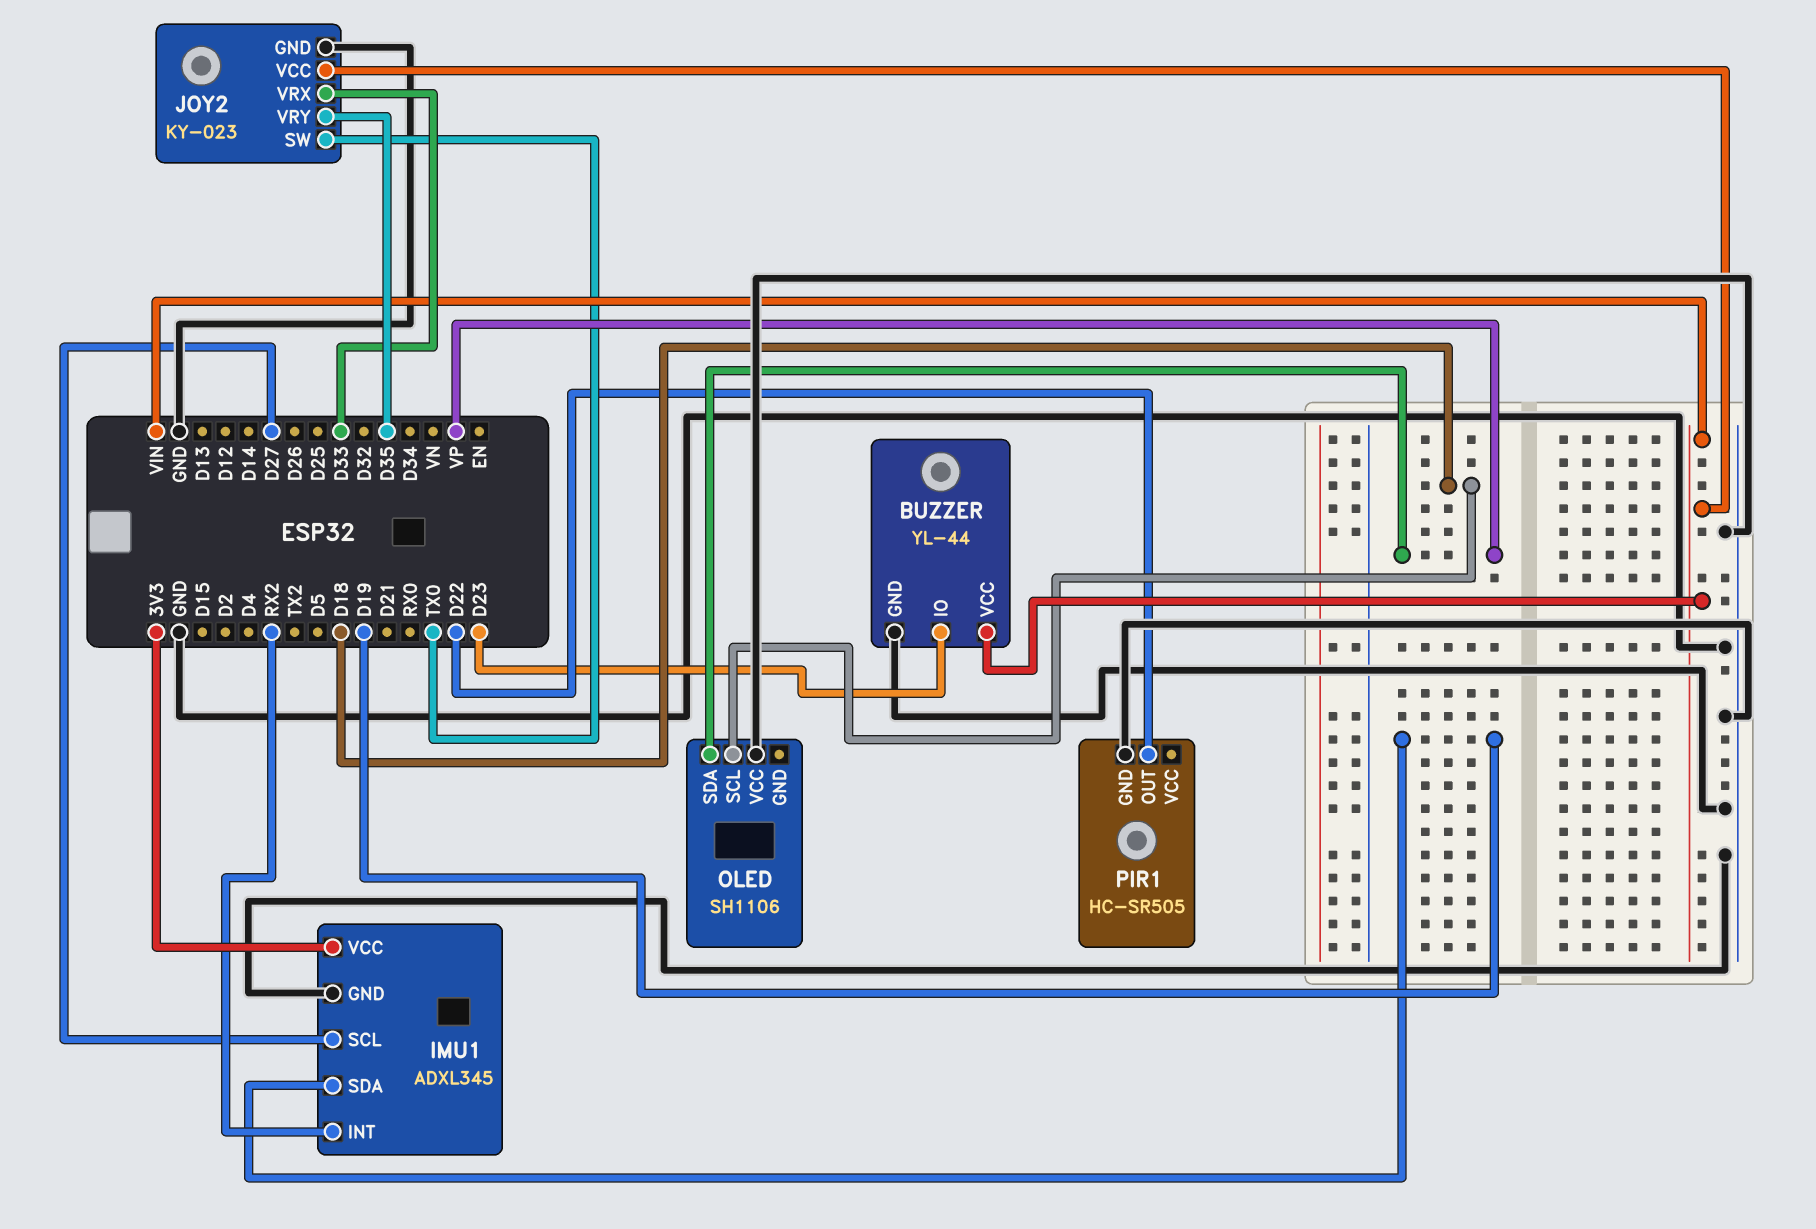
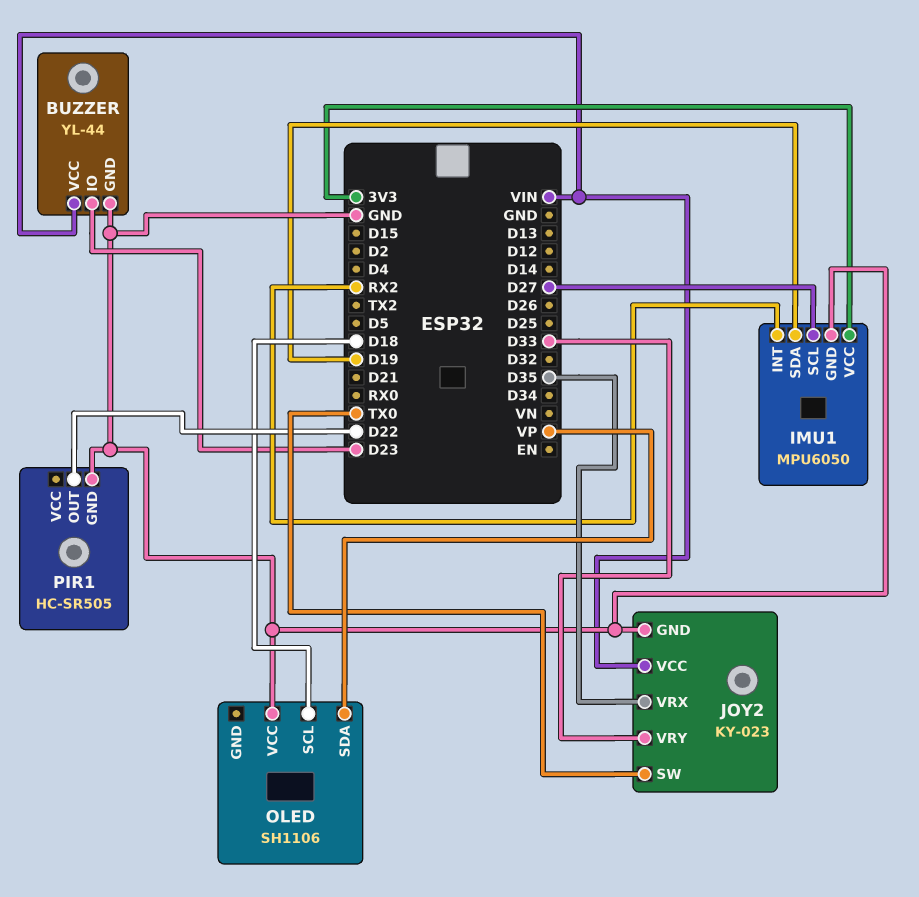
IMU1: ADXL345 -> MPU6050
JOY2 pin VRX: D33 -> D35
JOY2 pin VRY: D35 -> D33

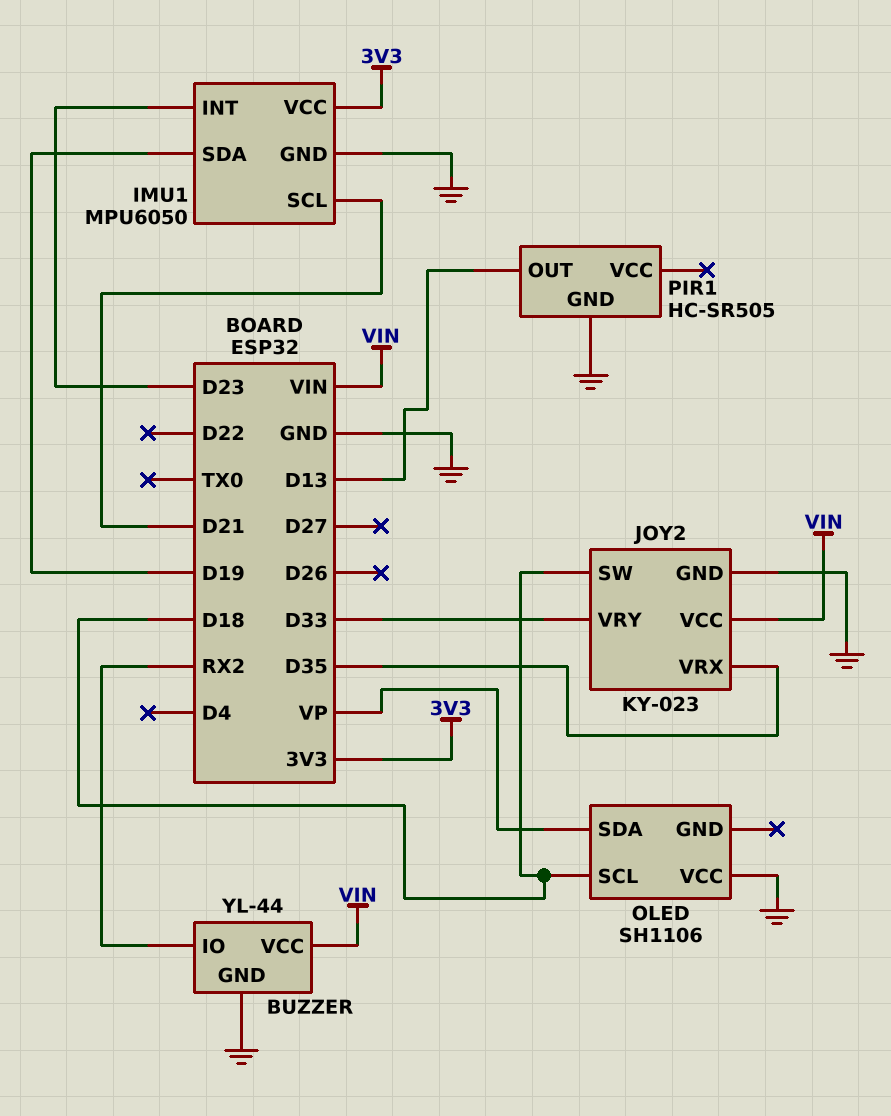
BUZZER pin IO: D23 -> RX2
IMU1 pin INT: RX2 -> D23
IMU1 pin SCL: D27 -> D21
JOY2 pin SW: TX0 -> D18
PIR1 pin OUT: D22 -> D13

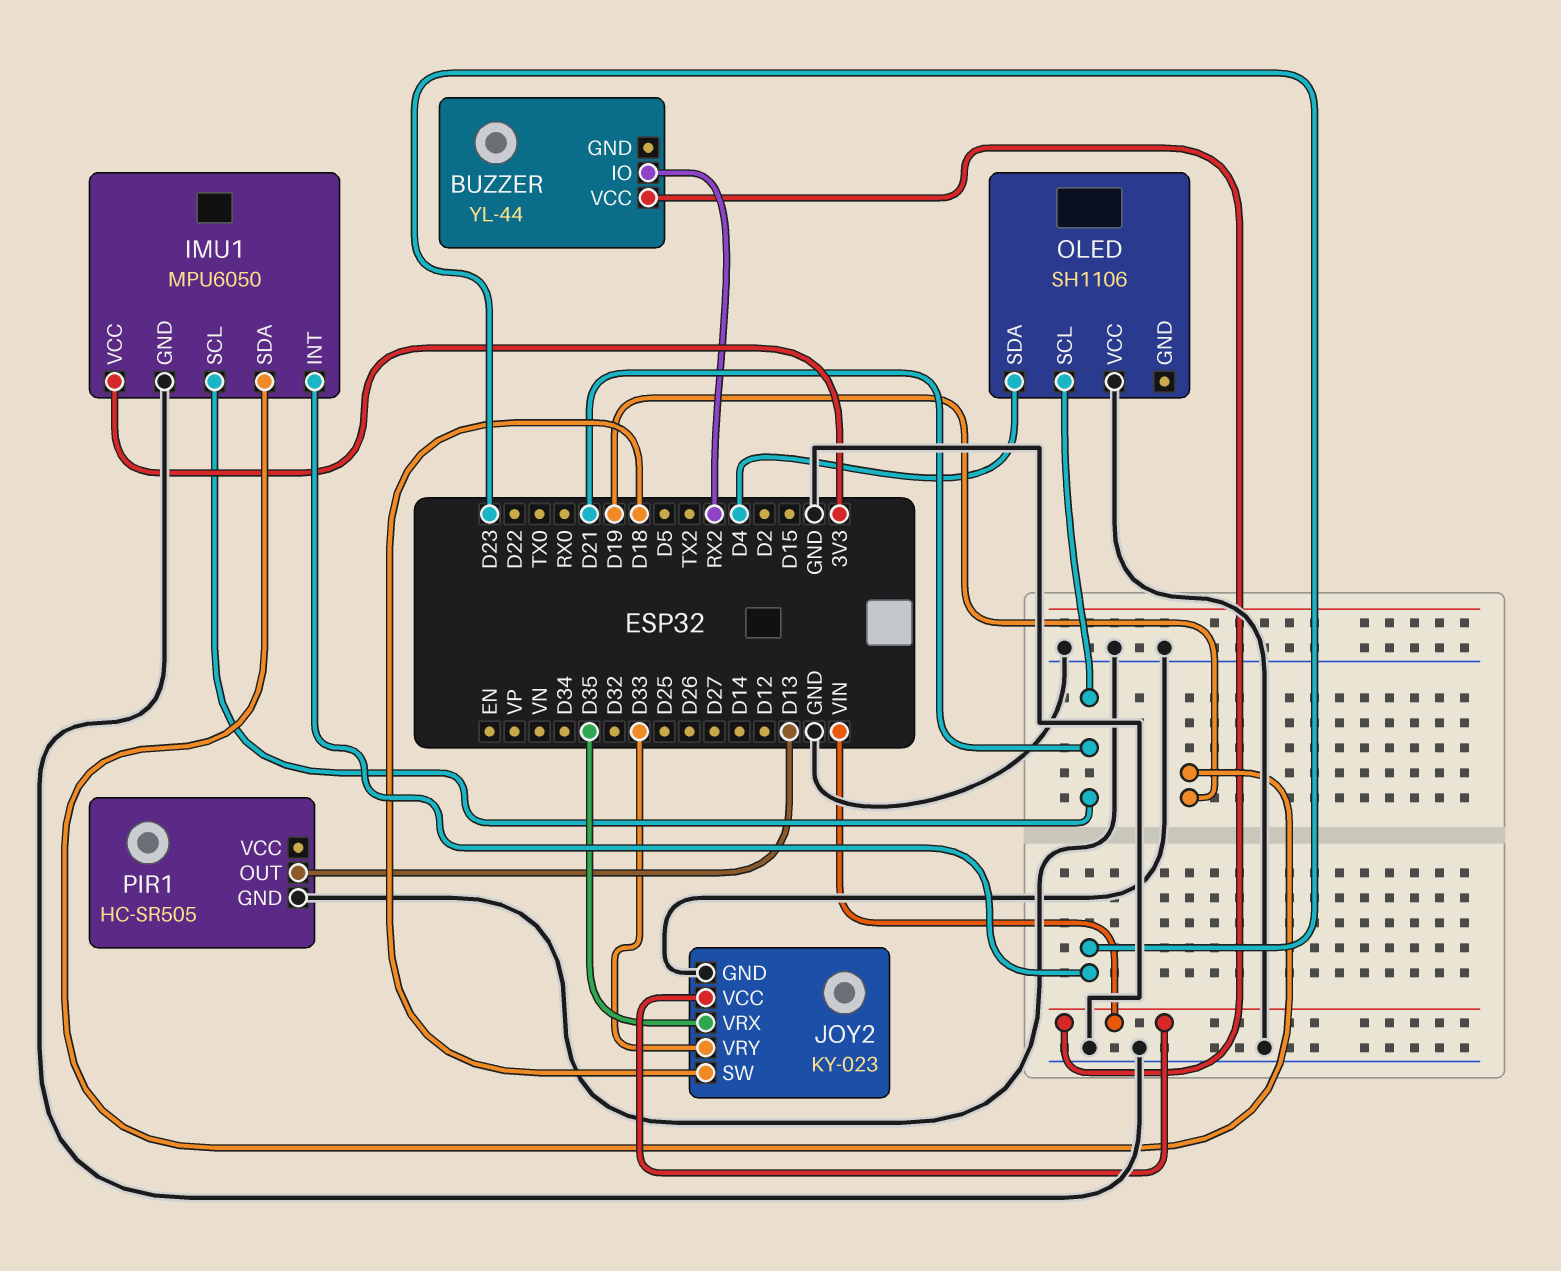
BUZZER pin GND: GND -> none
OLED pin SCL: D18 -> D21
OLED pin SDA: VP -> D4

